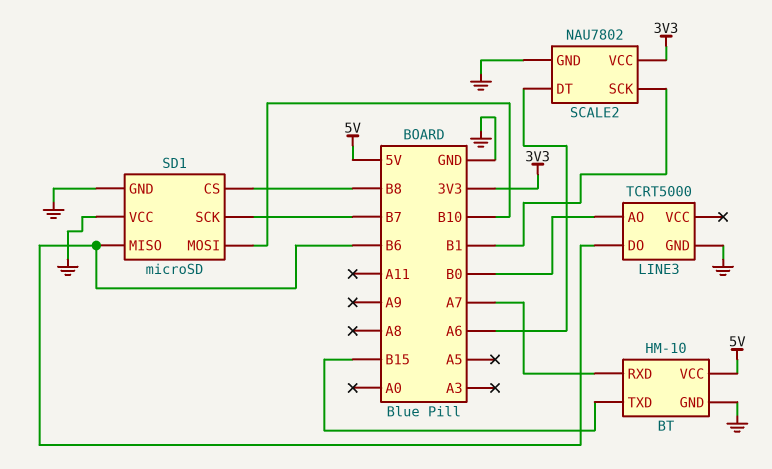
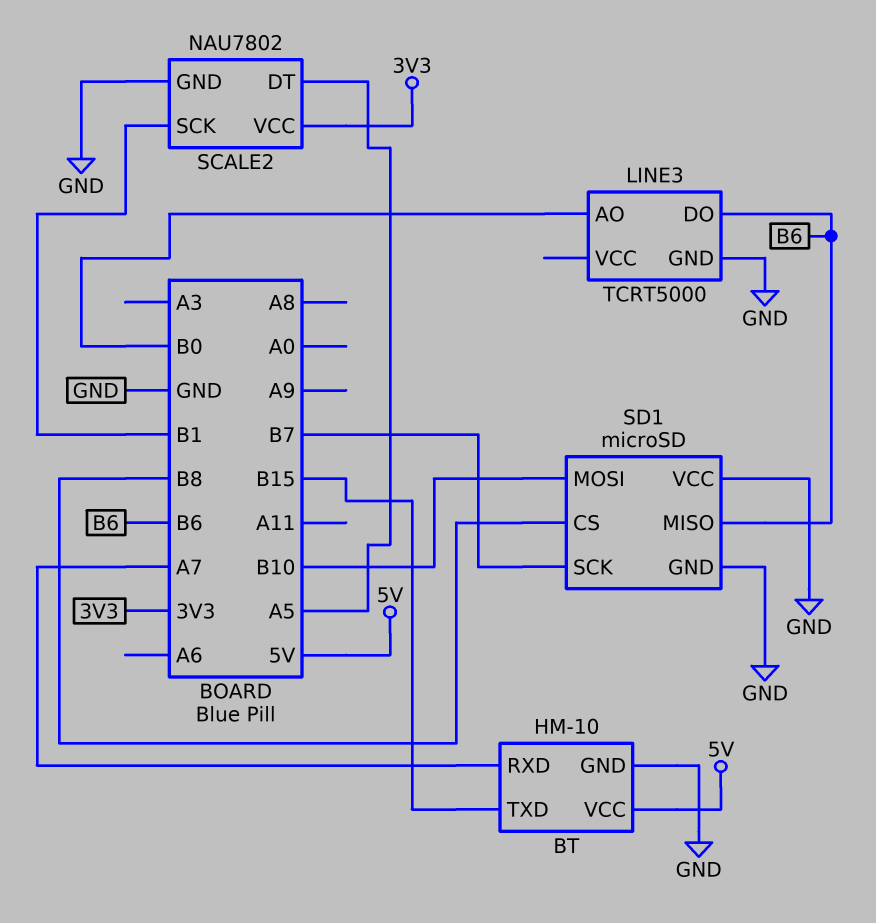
SCALE2 pin DT: A6 -> A5

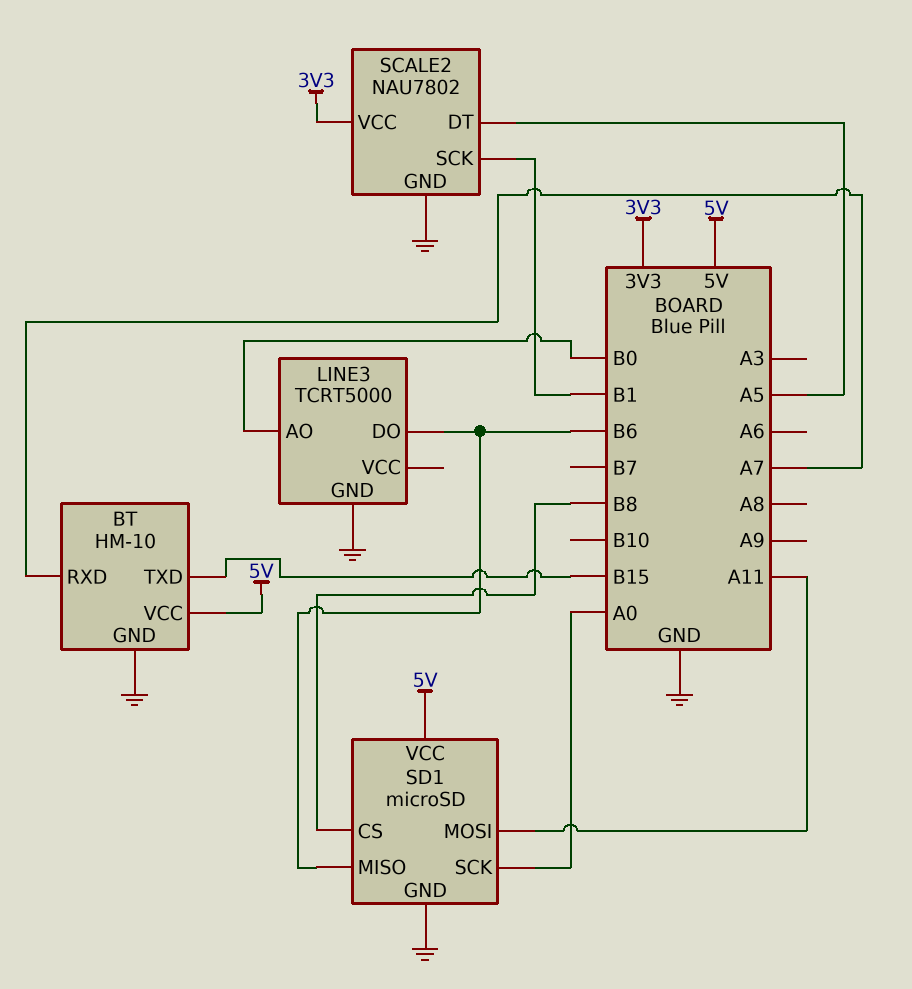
SD1 pin MOSI: B10 -> A11
SD1 pin SCK: B7 -> A0
SD1 pin VCC: GND -> 5V

